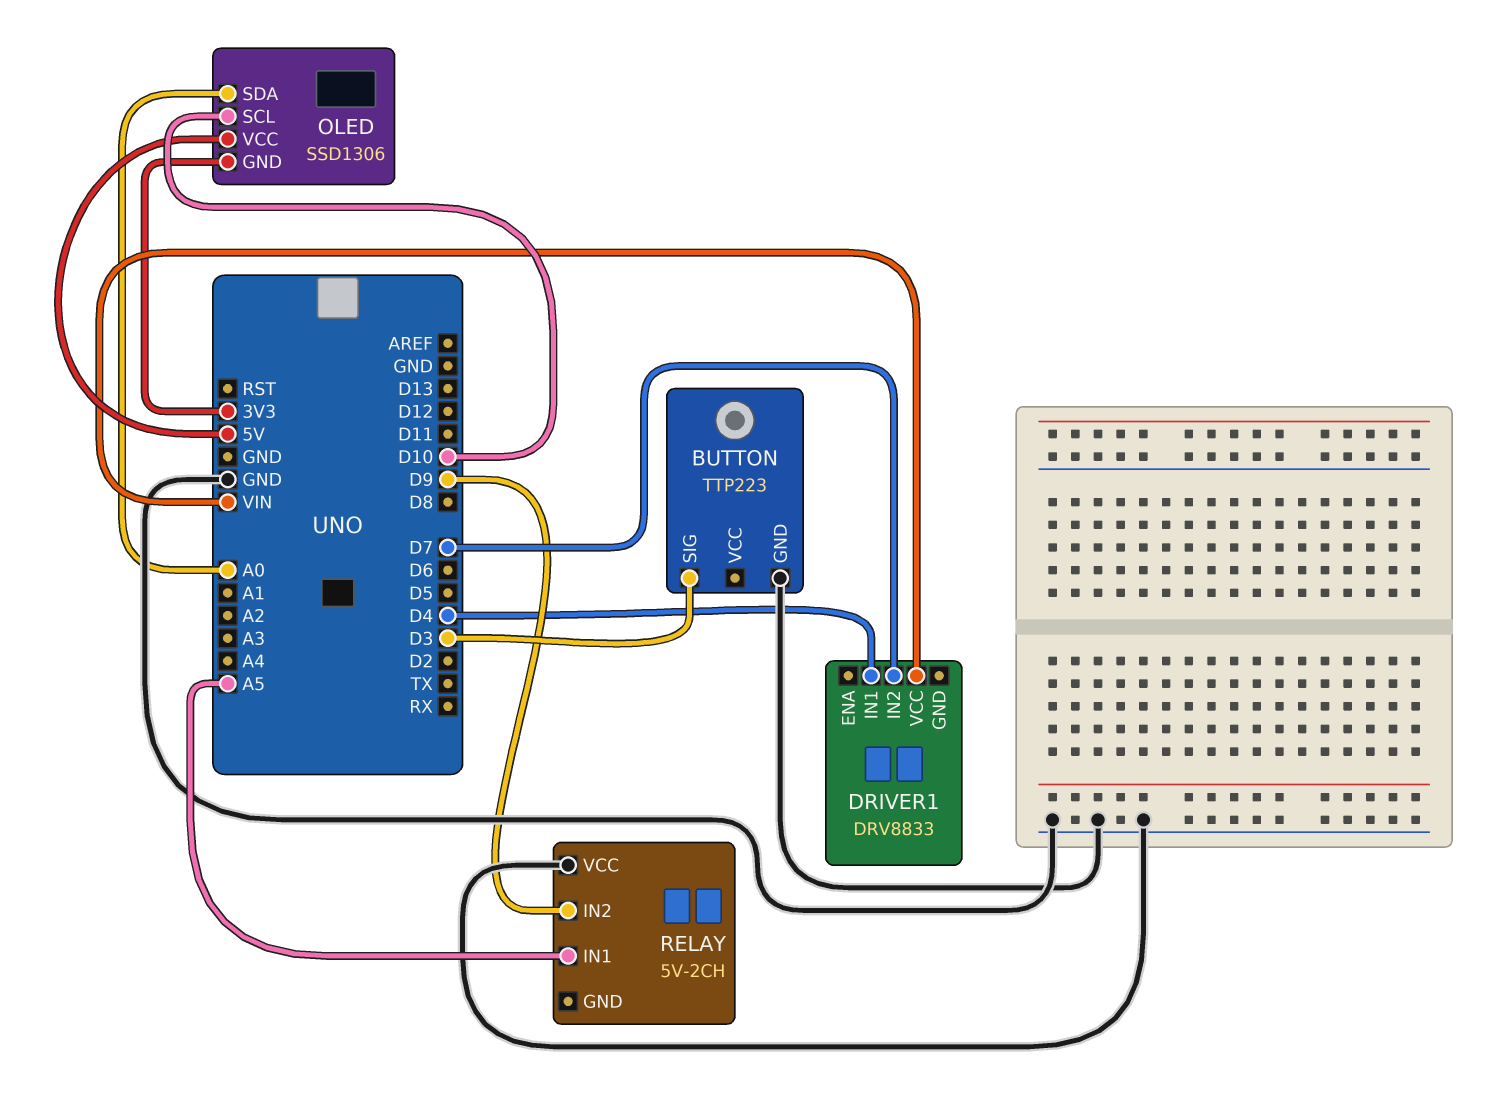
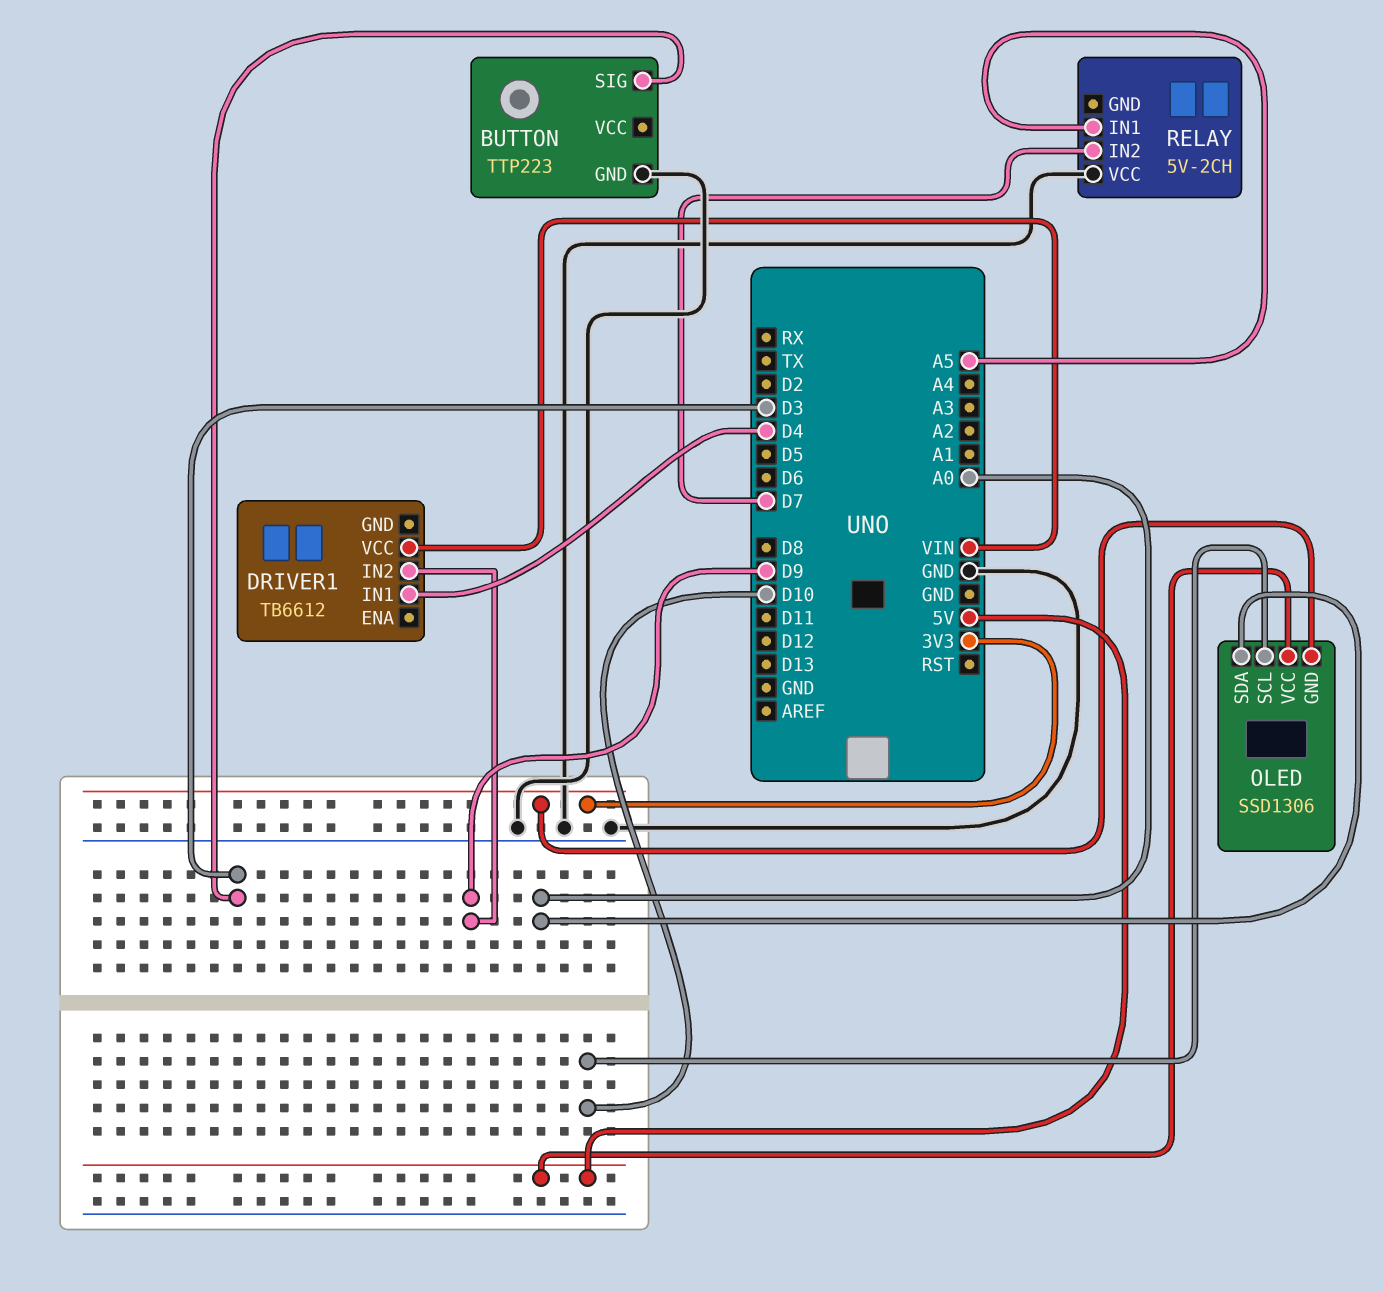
DRIVER1: DRV8833 -> TB6612
DRIVER1 pin IN2: D7 -> D9
RELAY pin IN2: D9 -> D7

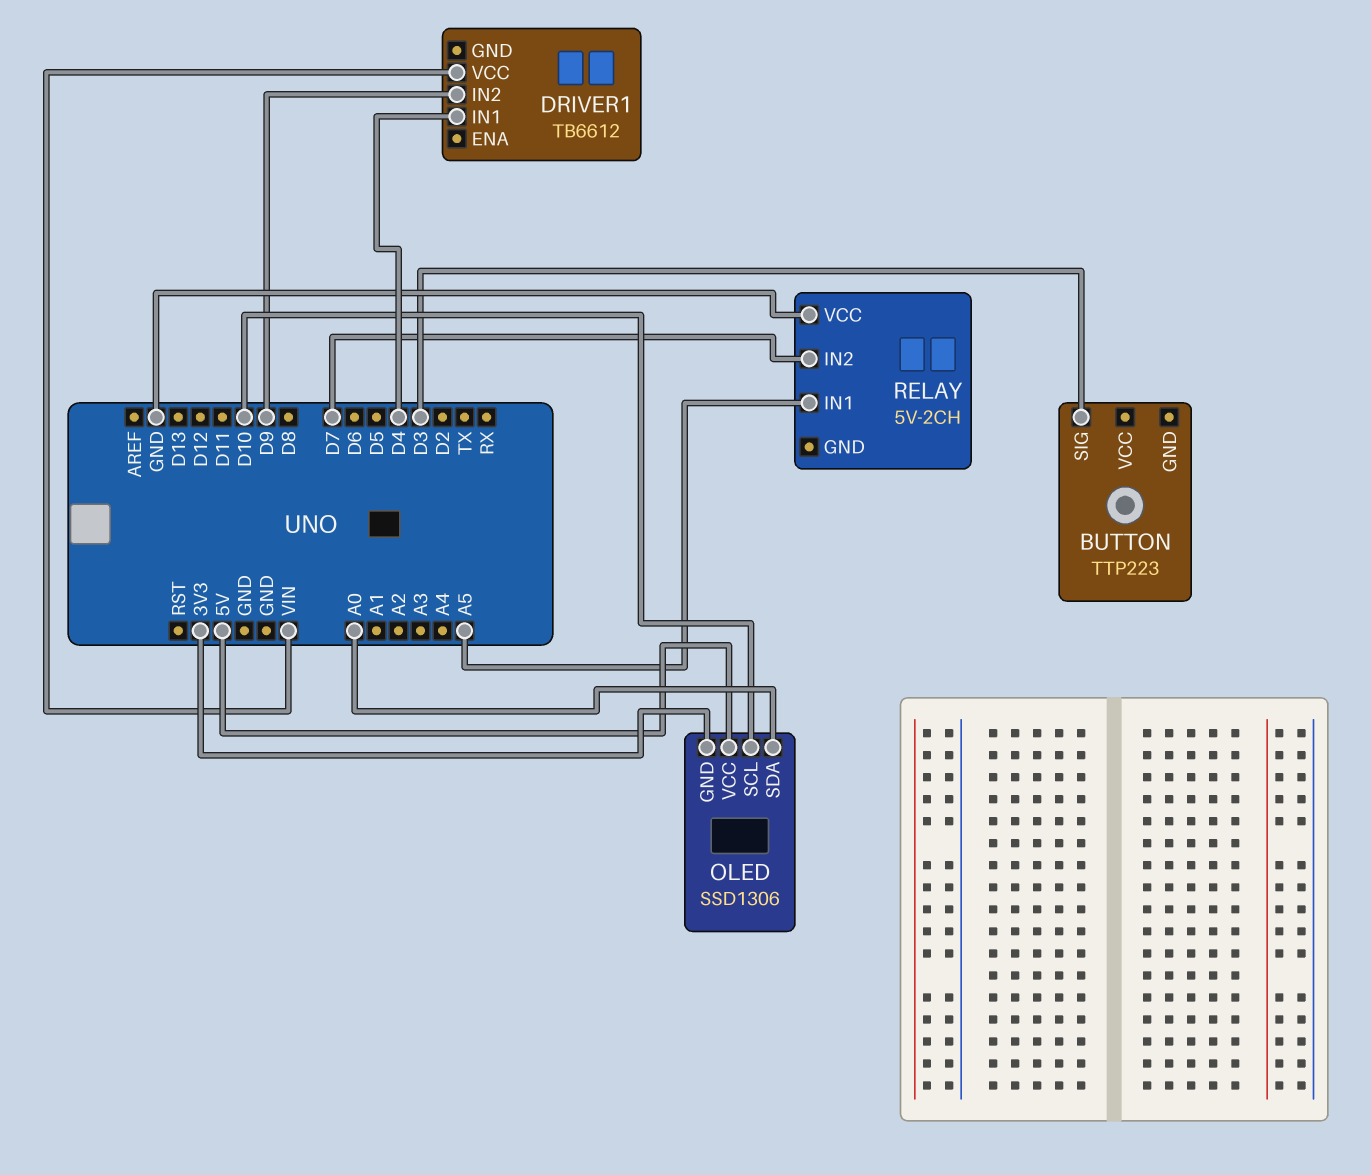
BUTTON pin GND: GND -> none

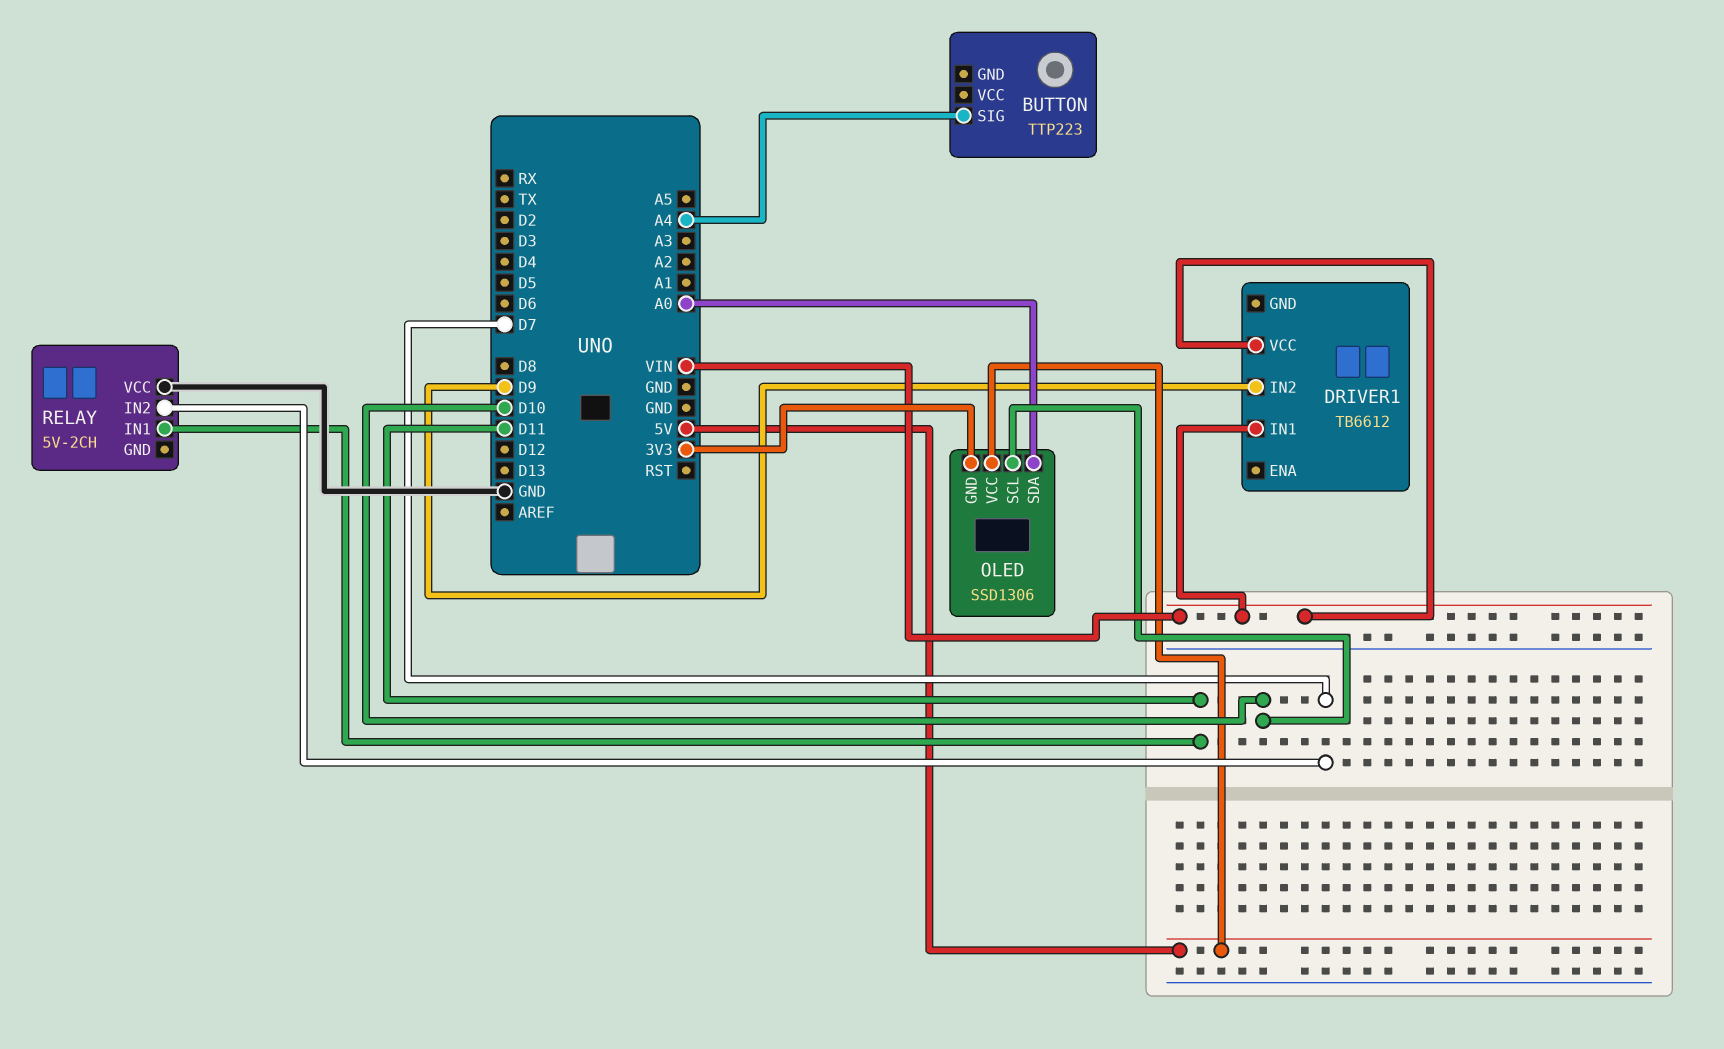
BUTTON pin SIG: D3 -> A4
DRIVER1 pin IN1: D4 -> VIN
RELAY pin IN1: A5 -> D11

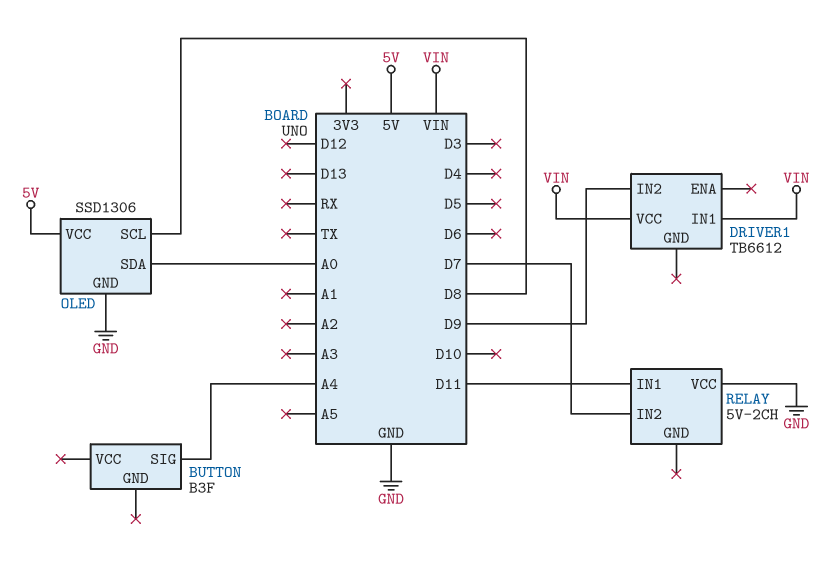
BUTTON: TTP223 -> B3F
OLED pin GND: 3V3 -> GND
OLED pin SCL: D10 -> D8

